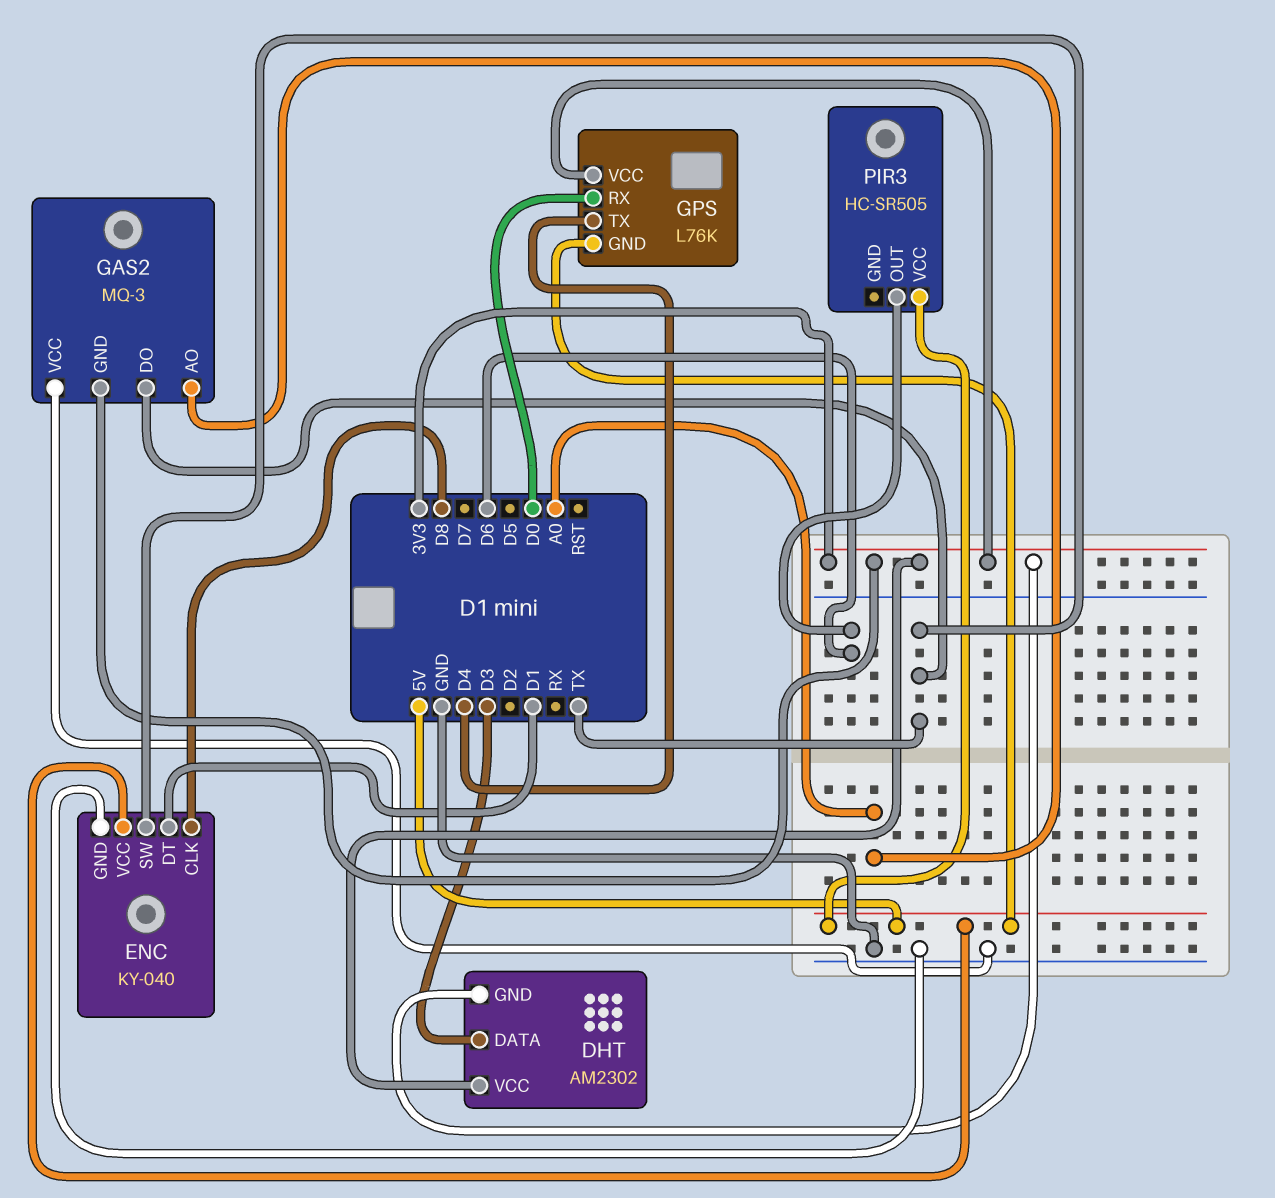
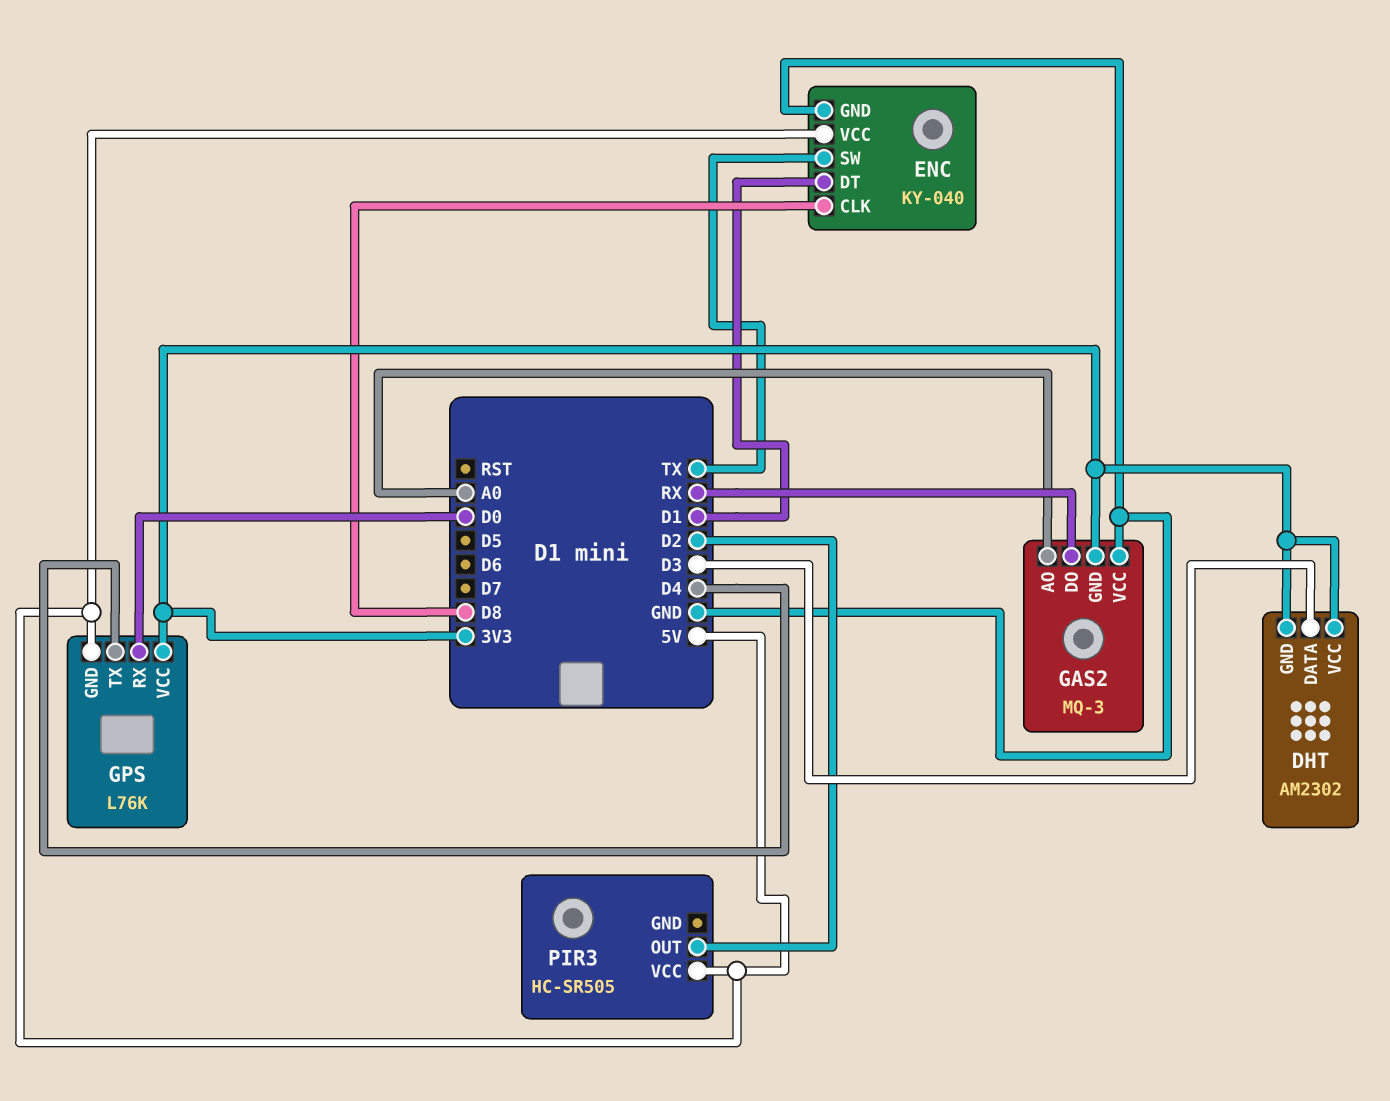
GAS2 pin DO: TX -> RX
PIR3 pin OUT: D6 -> D2

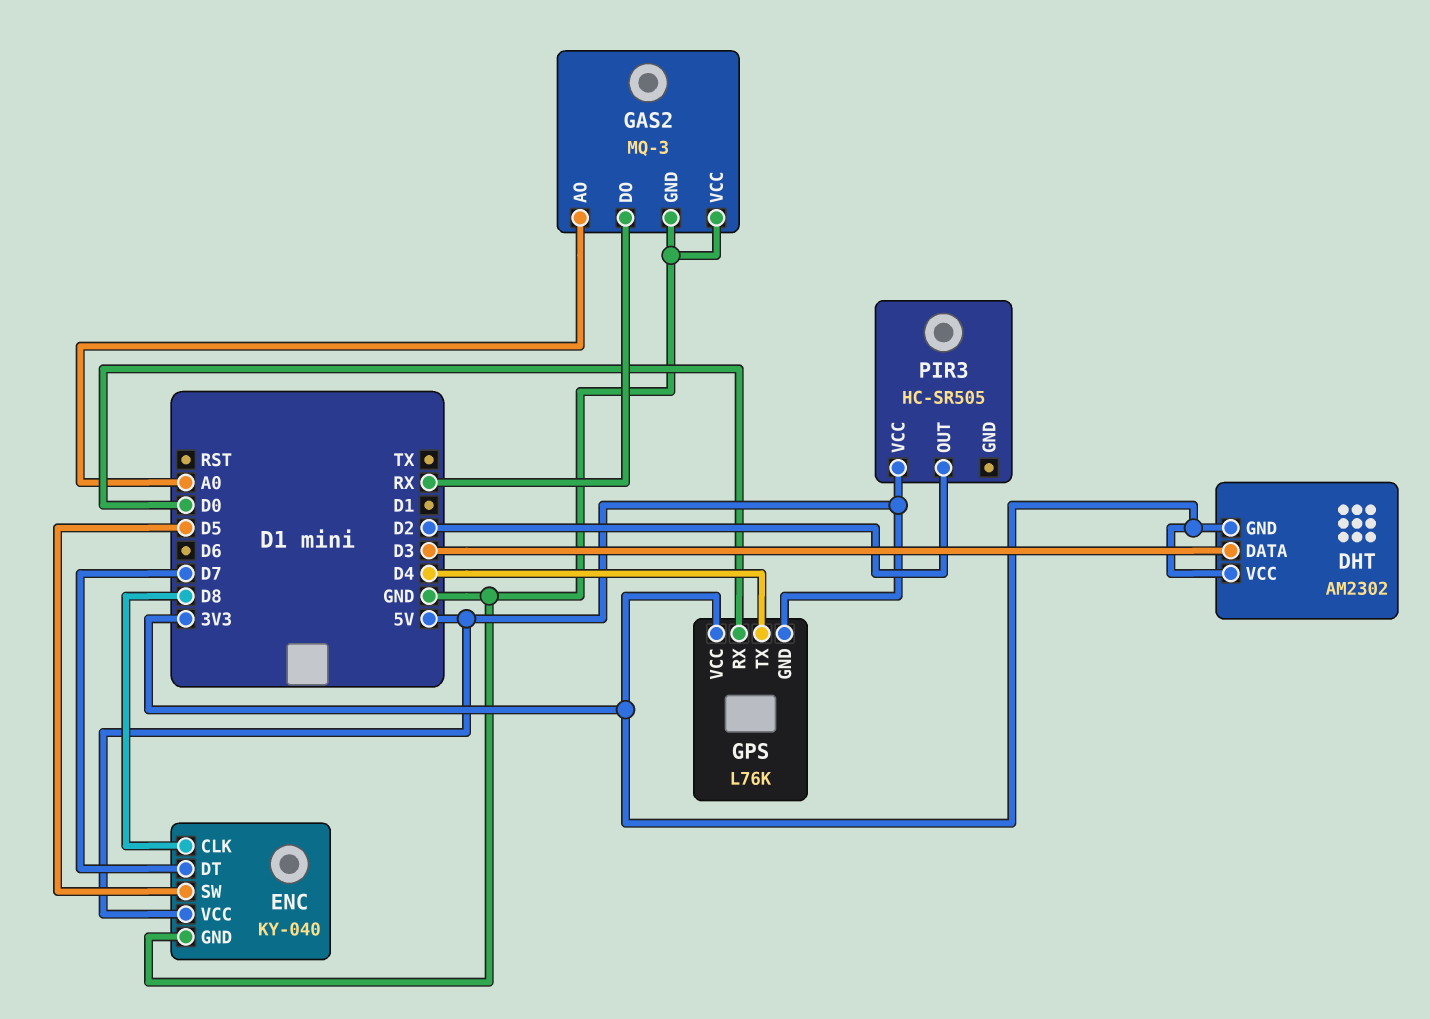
ENC pin DT: D1 -> D7
ENC pin SW: TX -> D5
GAS2 pin GND: 3V3 -> GND

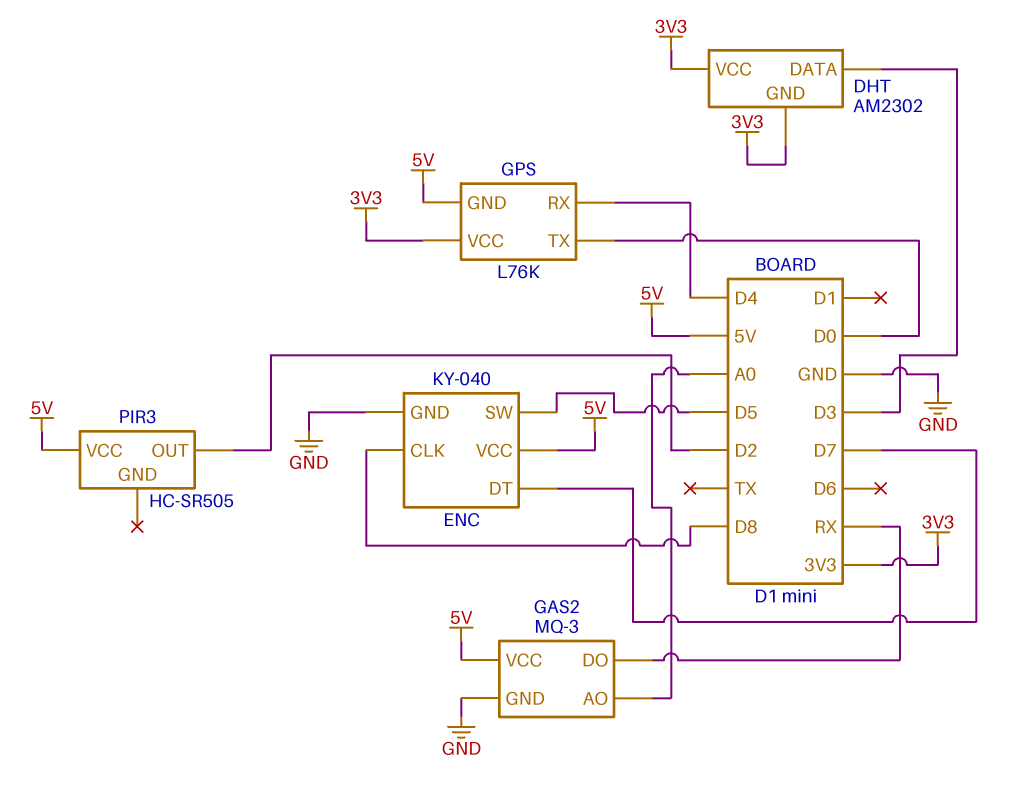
GAS2 pin VCC: GND -> 5V
GPS pin RX: D0 -> D4
GPS pin TX: D4 -> D0

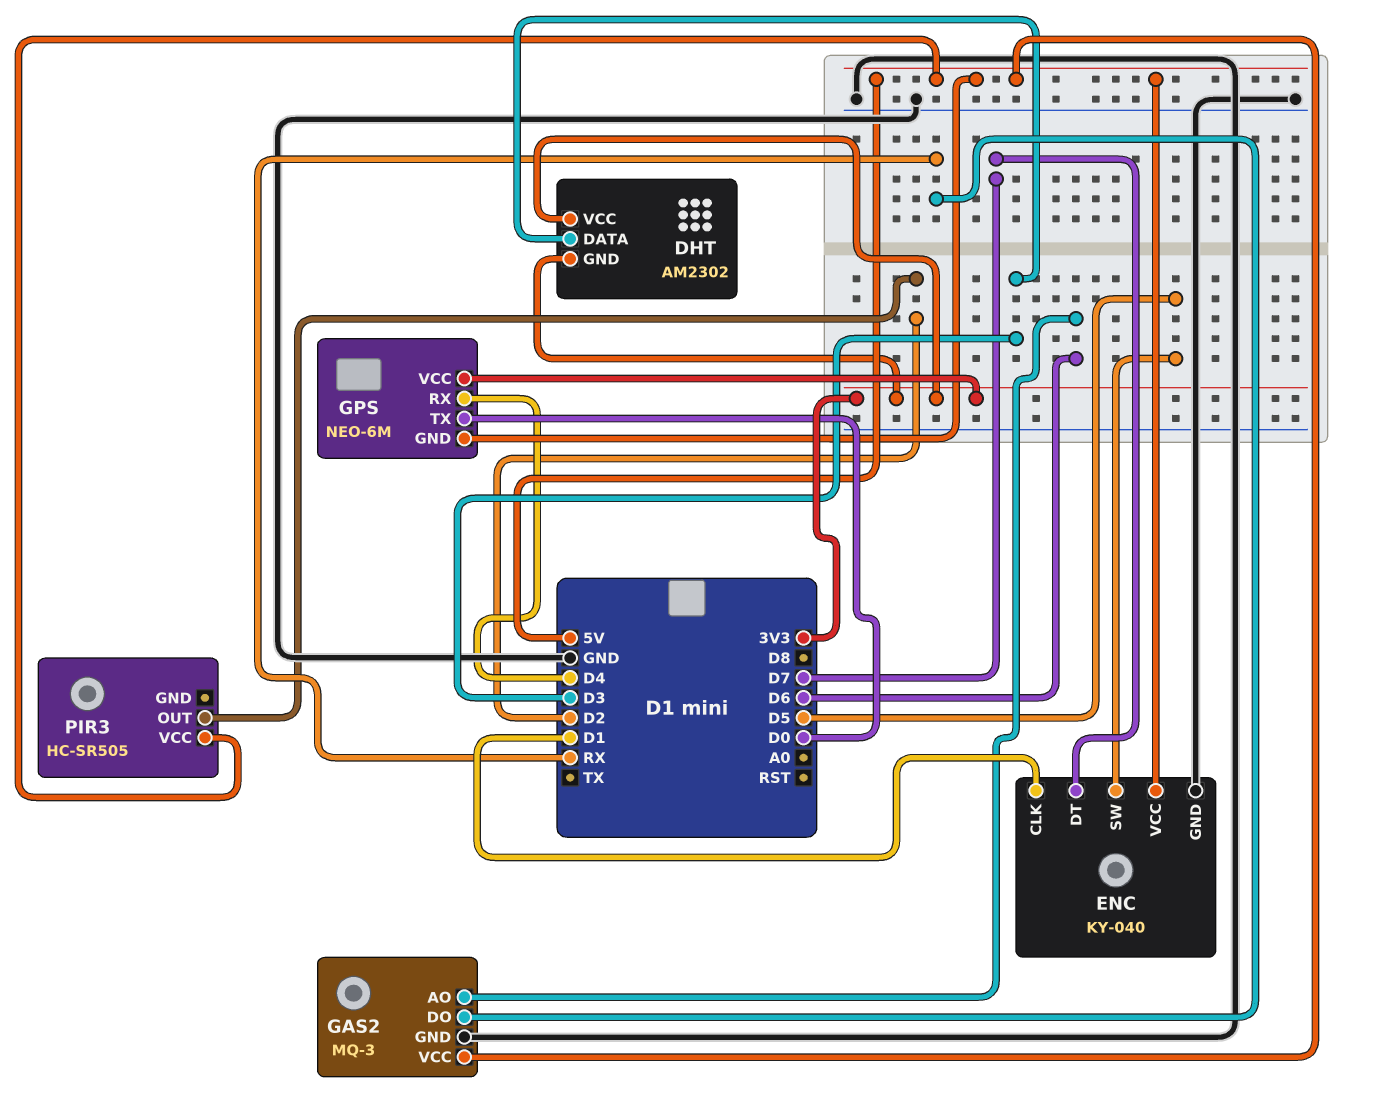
ENC pin CLK: D8 -> D1
GAS2 pin AO: A0 -> D6
GPS: L76K -> NEO-6M

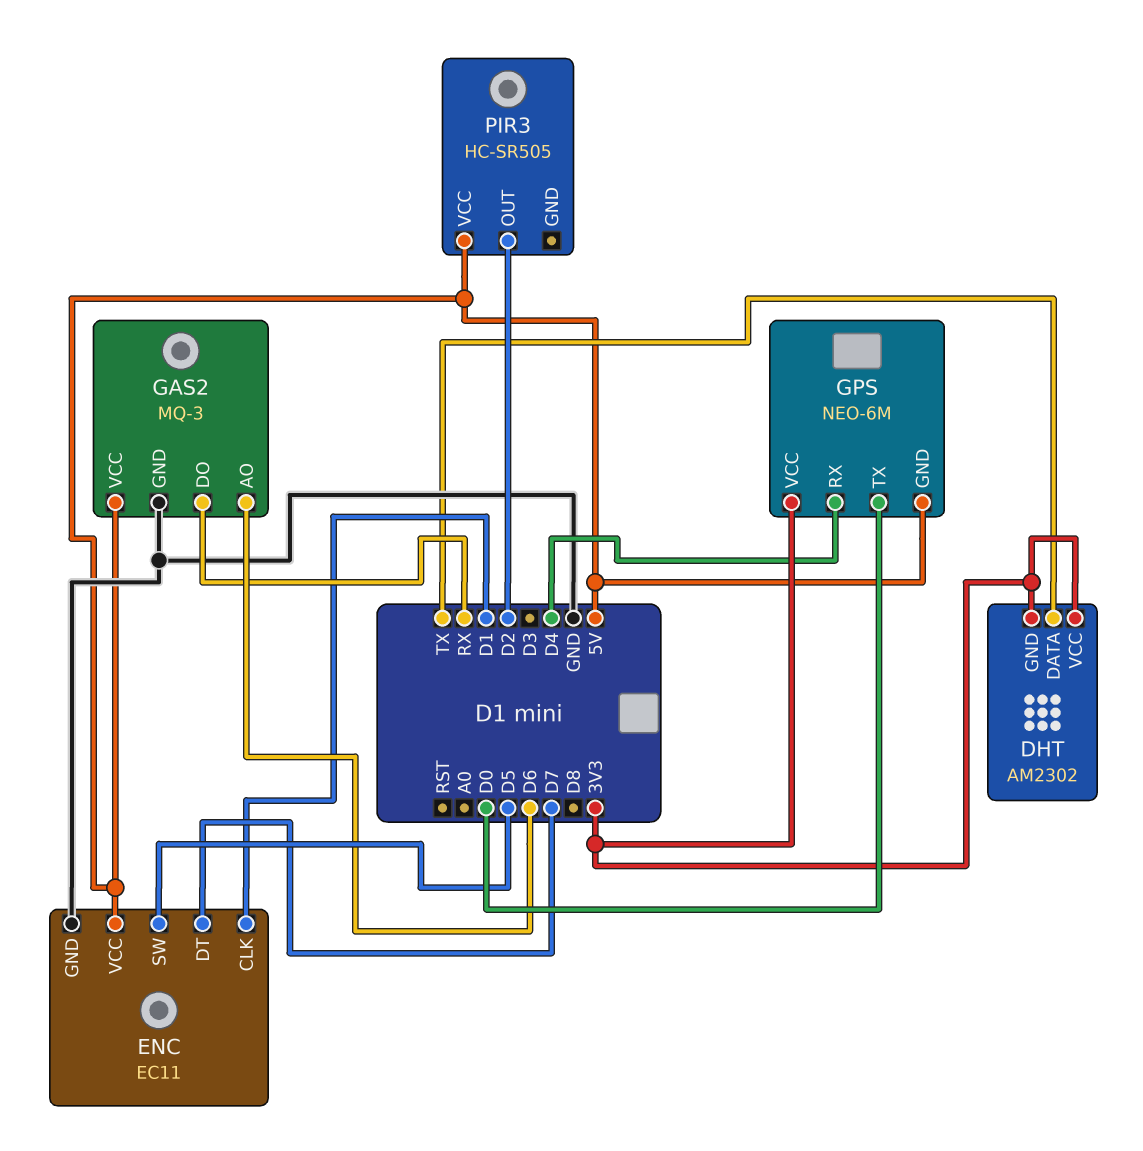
DHT pin DATA: D3 -> TX
ENC: KY-040 -> EC11

